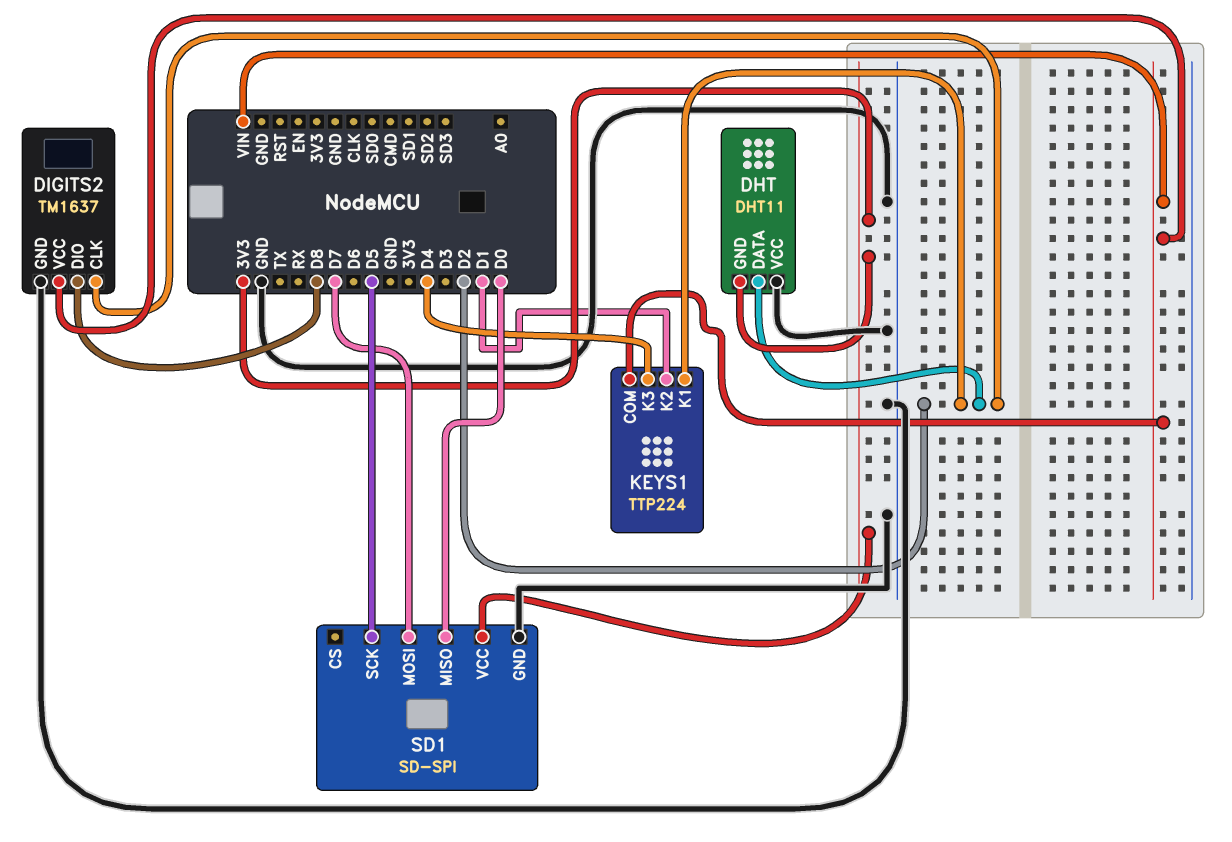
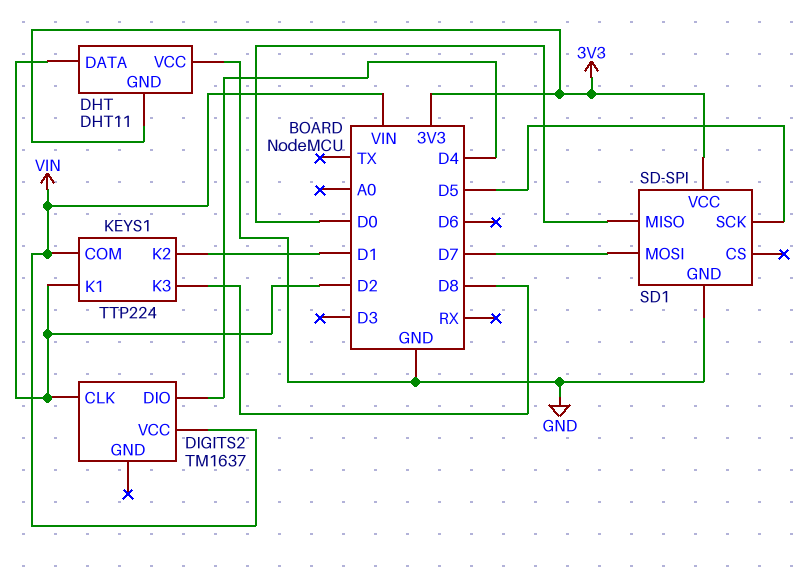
DIGITS2 pin DIO: D8 -> D4
DIGITS2 pin GND: GND -> none
KEYS1 pin K3: D4 -> D8

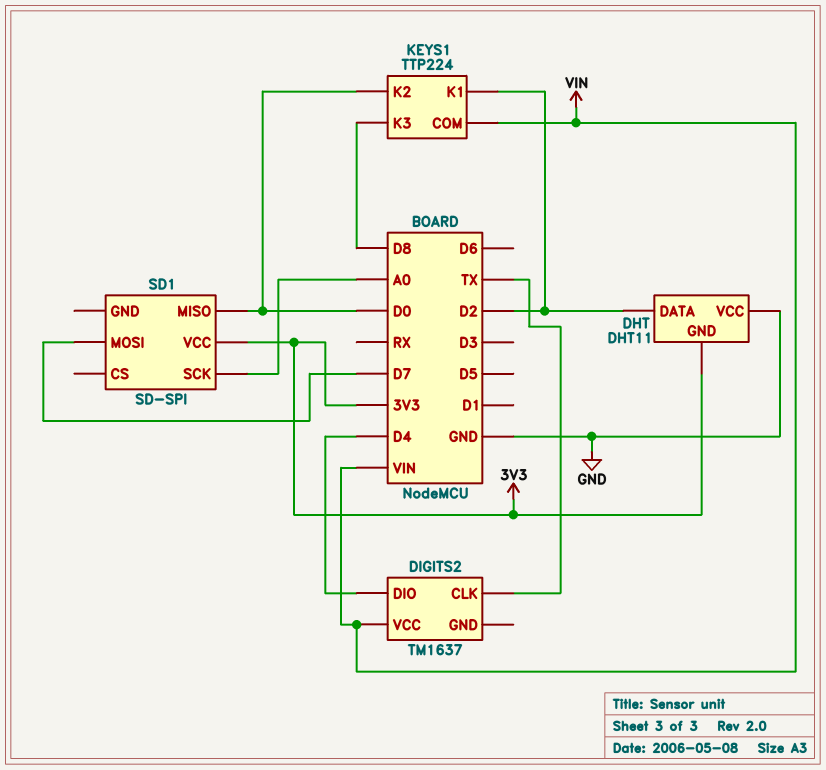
DIGITS2 pin CLK: D2 -> TX
KEYS1 pin K2: D1 -> D0
SD1 pin GND: GND -> none
SD1 pin SCK: D5 -> A0

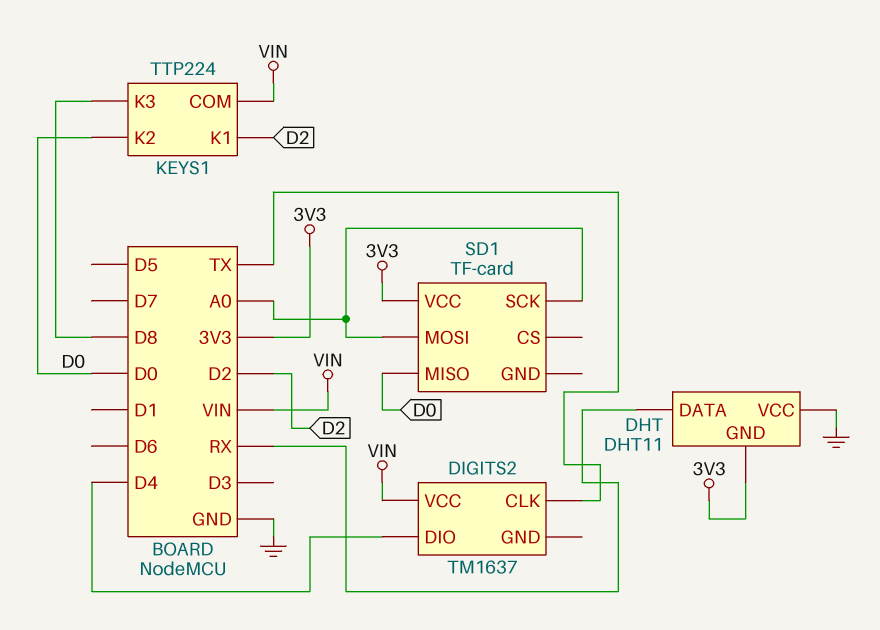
DHT pin DATA: D2 -> RX
SD1: SD-SPI -> TF-card
SD1 pin MOSI: D7 -> A0

